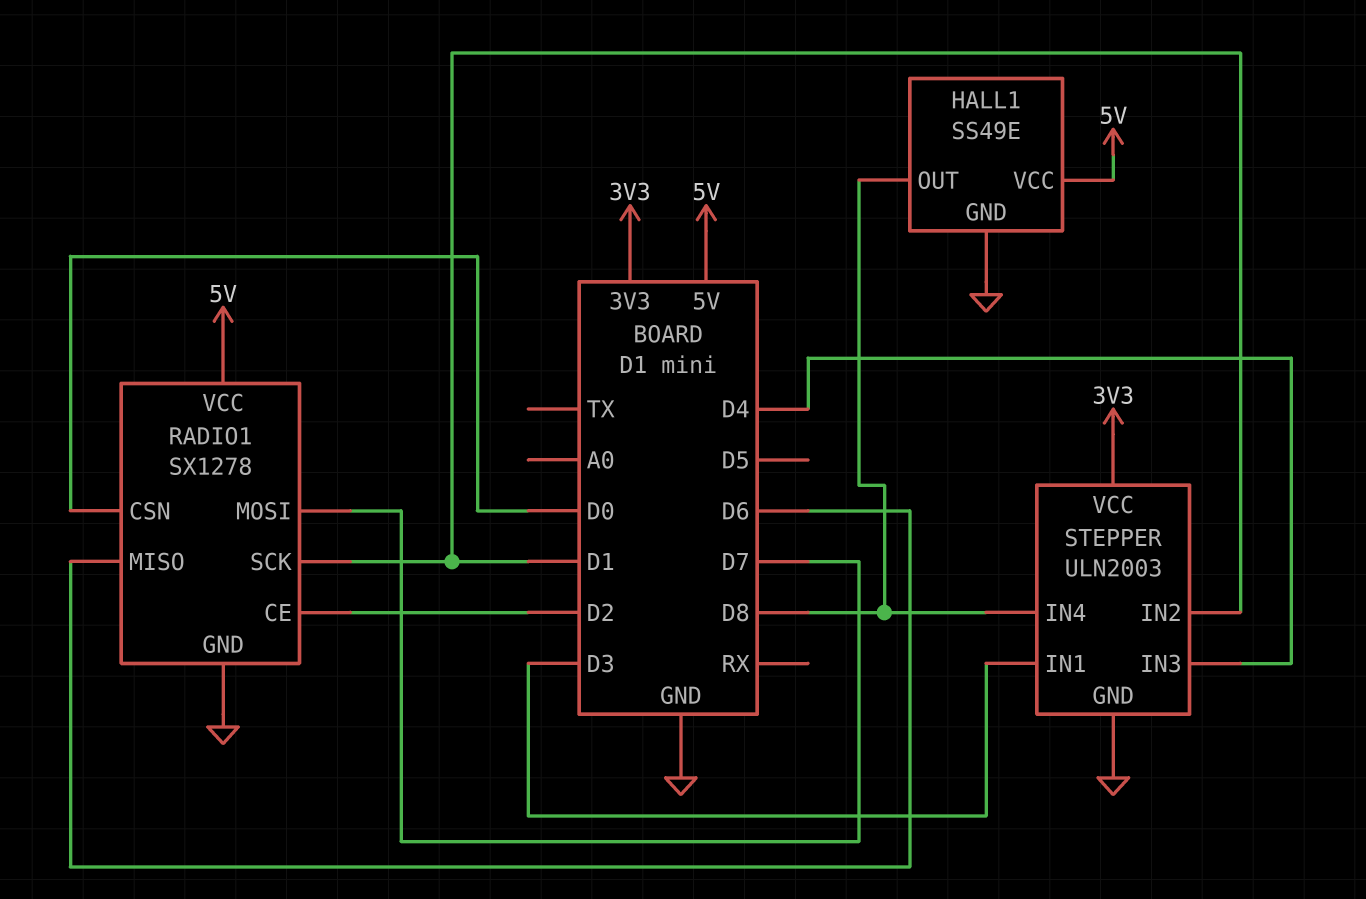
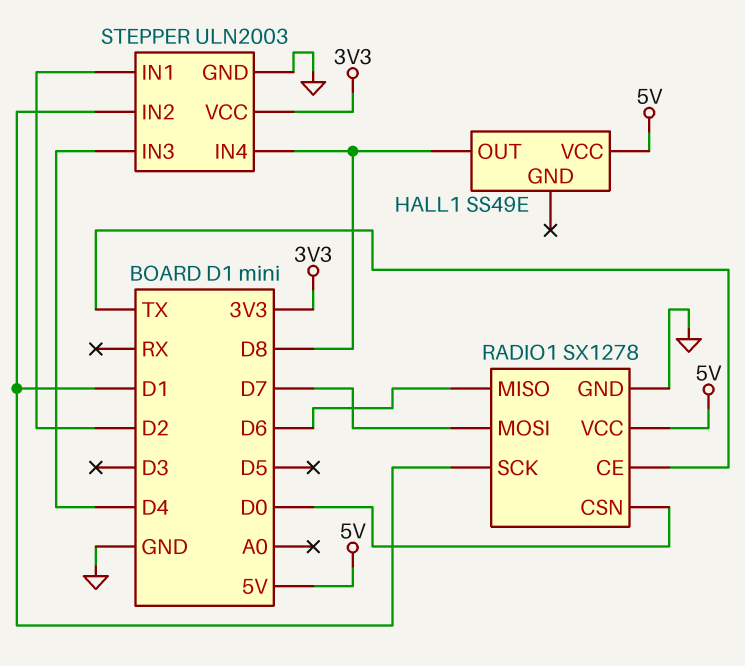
HALL1 pin GND: GND -> none
RADIO1 pin CE: D2 -> TX
STEPPER pin IN1: D3 -> D2

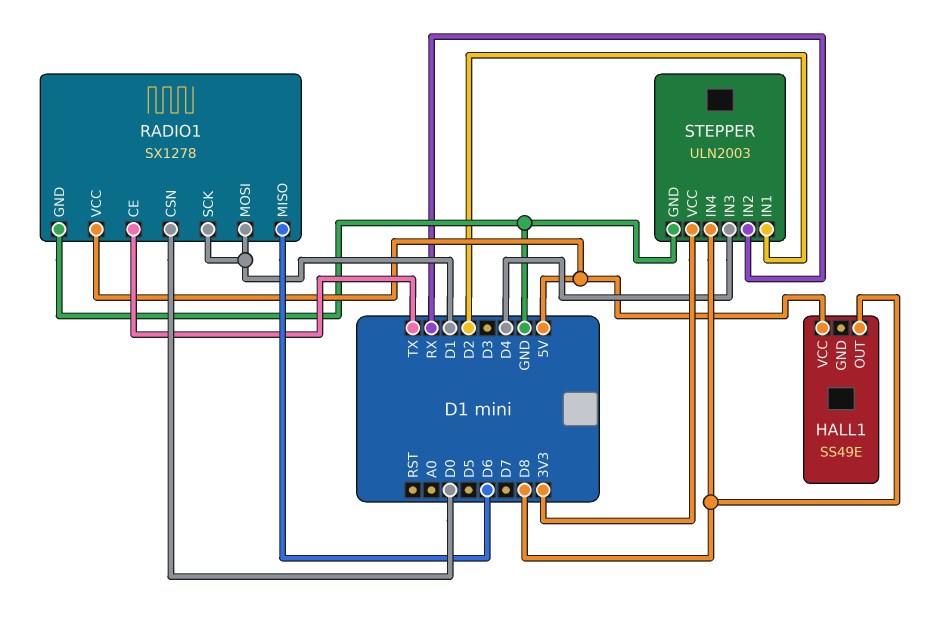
RADIO1 pin MOSI: D7 -> D1
STEPPER pin IN2: D1 -> RX

